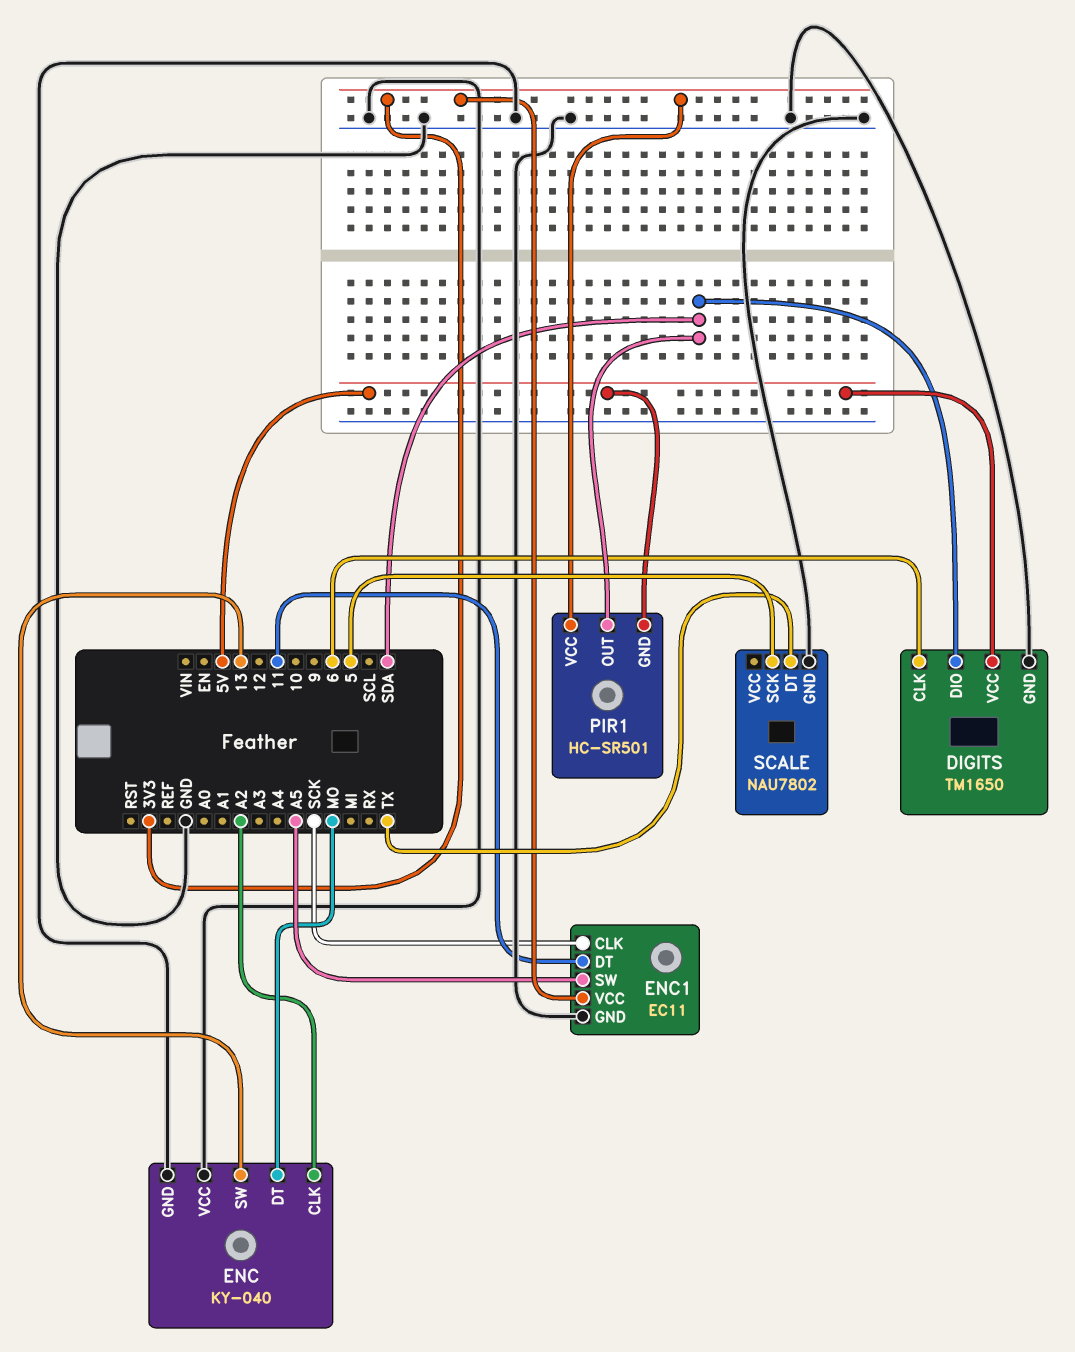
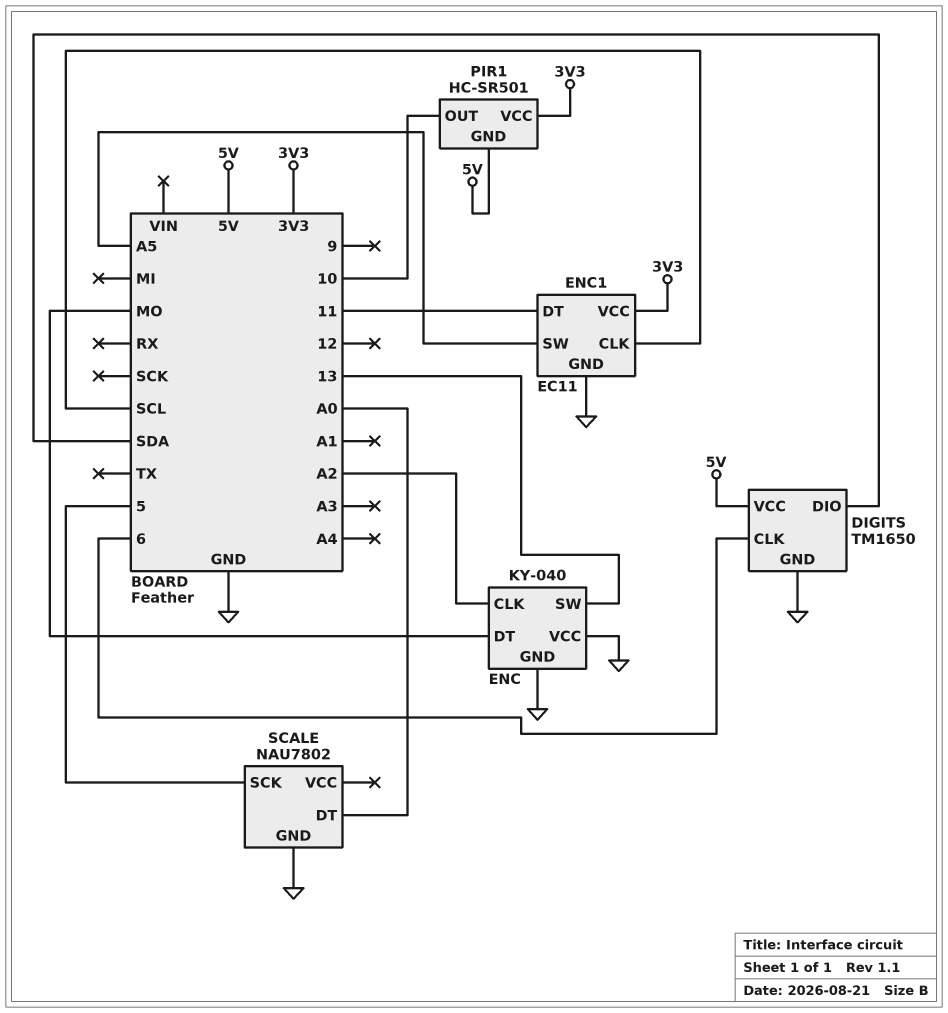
ENC1 pin CLK: SCK -> SCL
PIR1 pin OUT: SDA -> 10
SCALE pin DT: TX -> A0

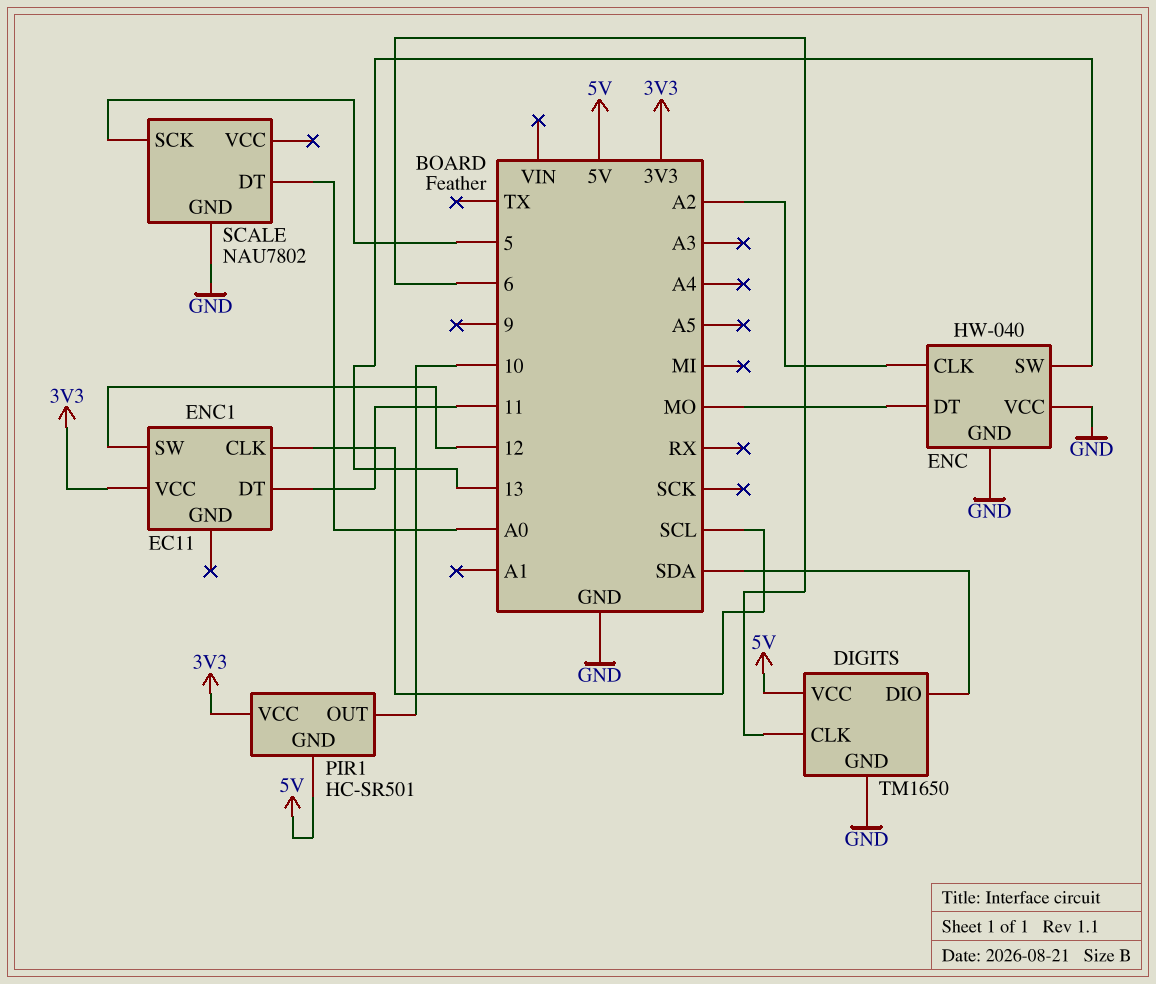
ENC: KY-040 -> HW-040
ENC1 pin GND: GND -> none
ENC1 pin SW: A5 -> 12

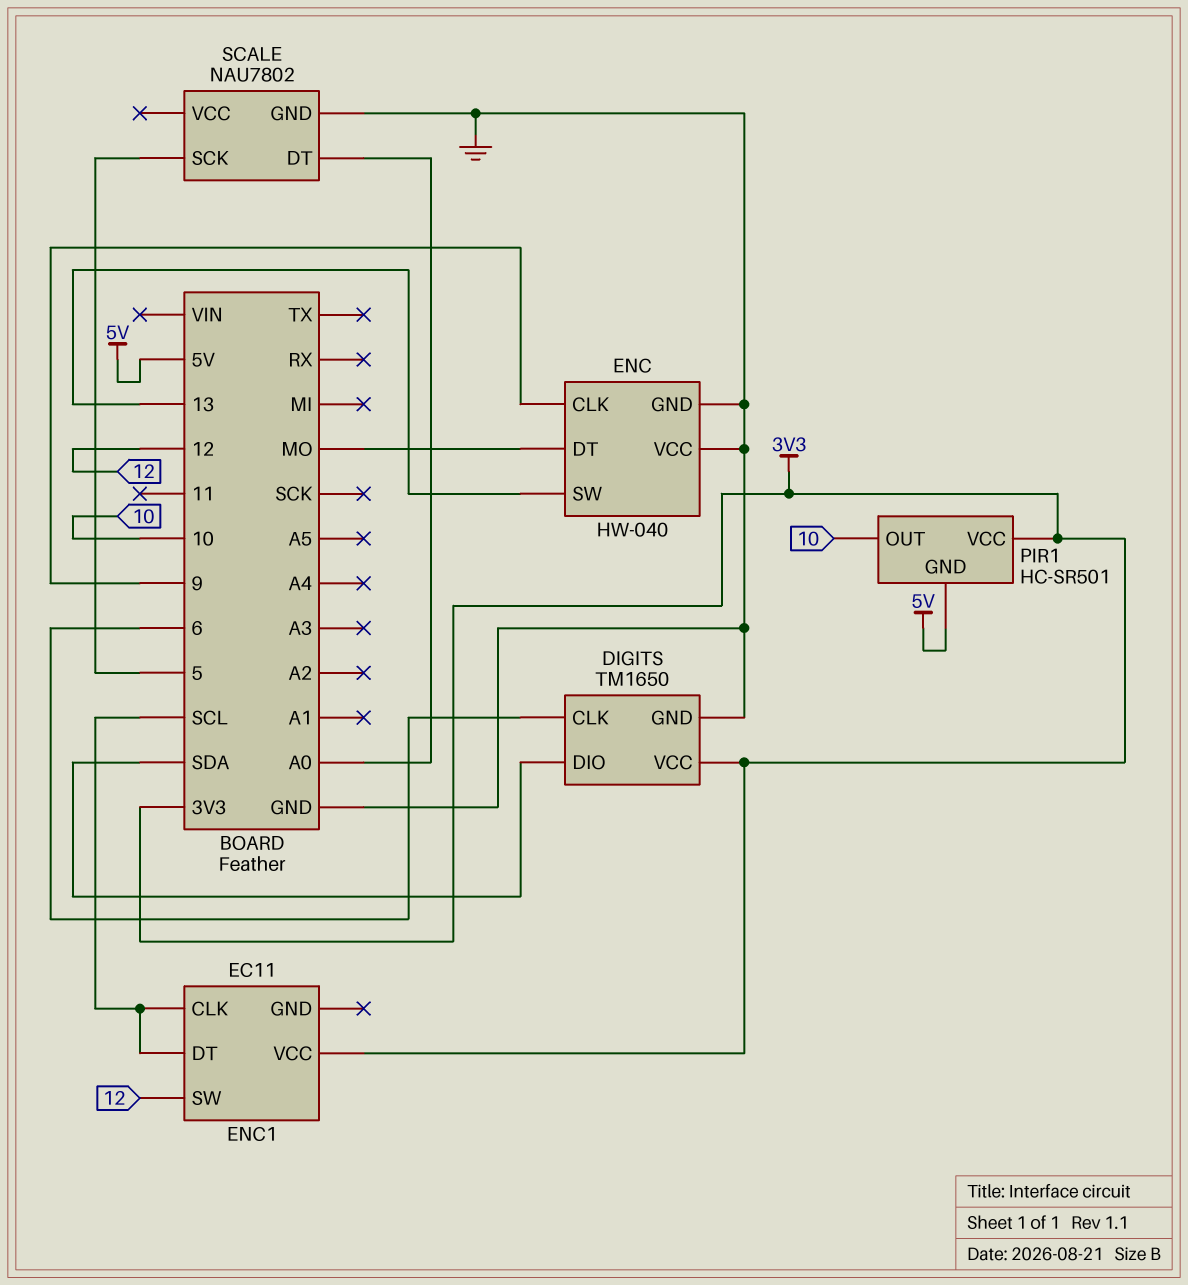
DIGITS pin VCC: 5V -> 3V3
ENC pin CLK: A2 -> 9
ENC1 pin DT: 11 -> SCL

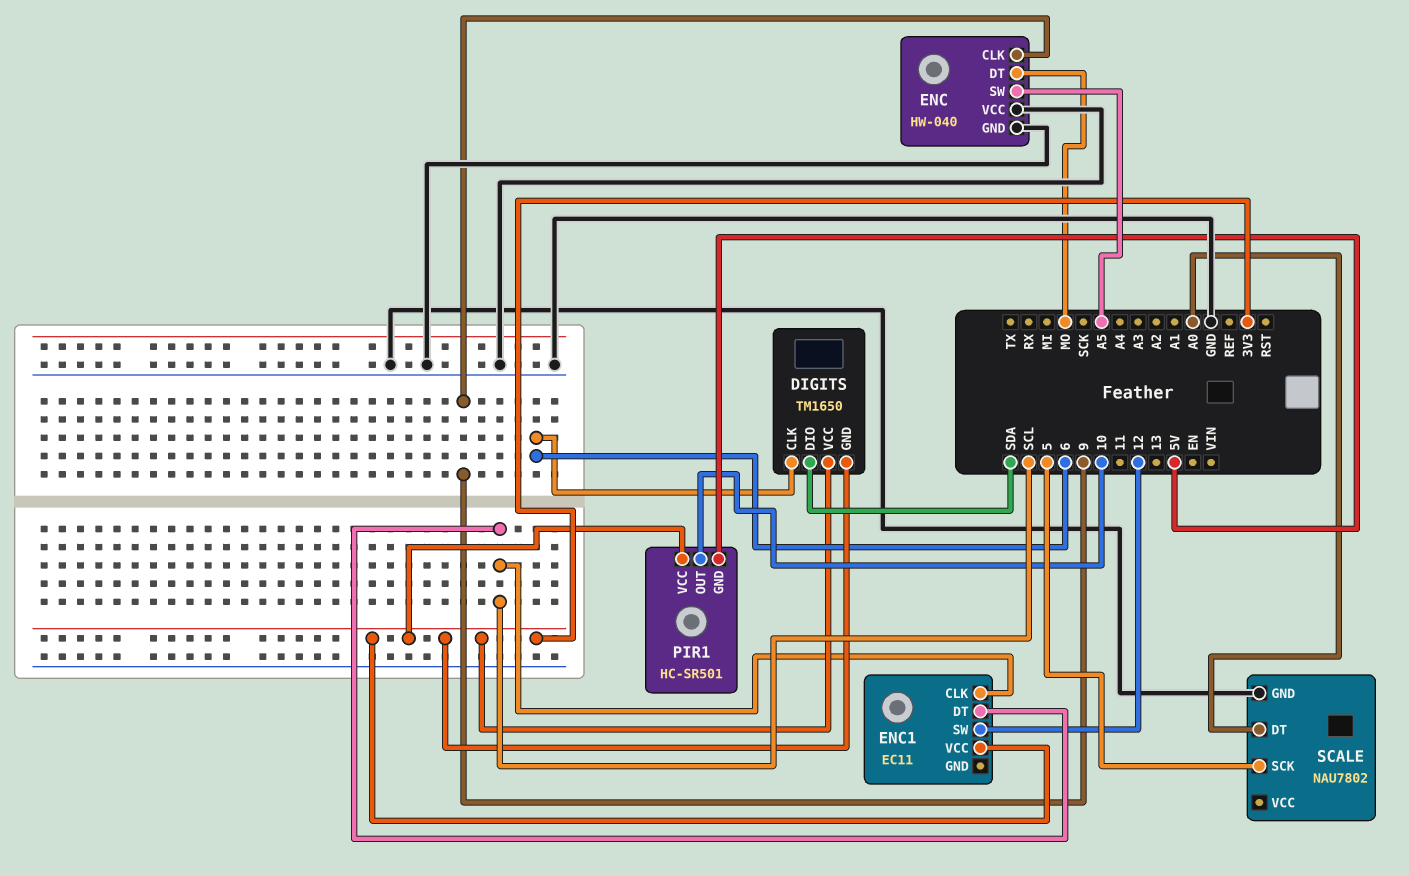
DIGITS pin GND: GND -> 3V3
ENC pin SW: 13 -> A5

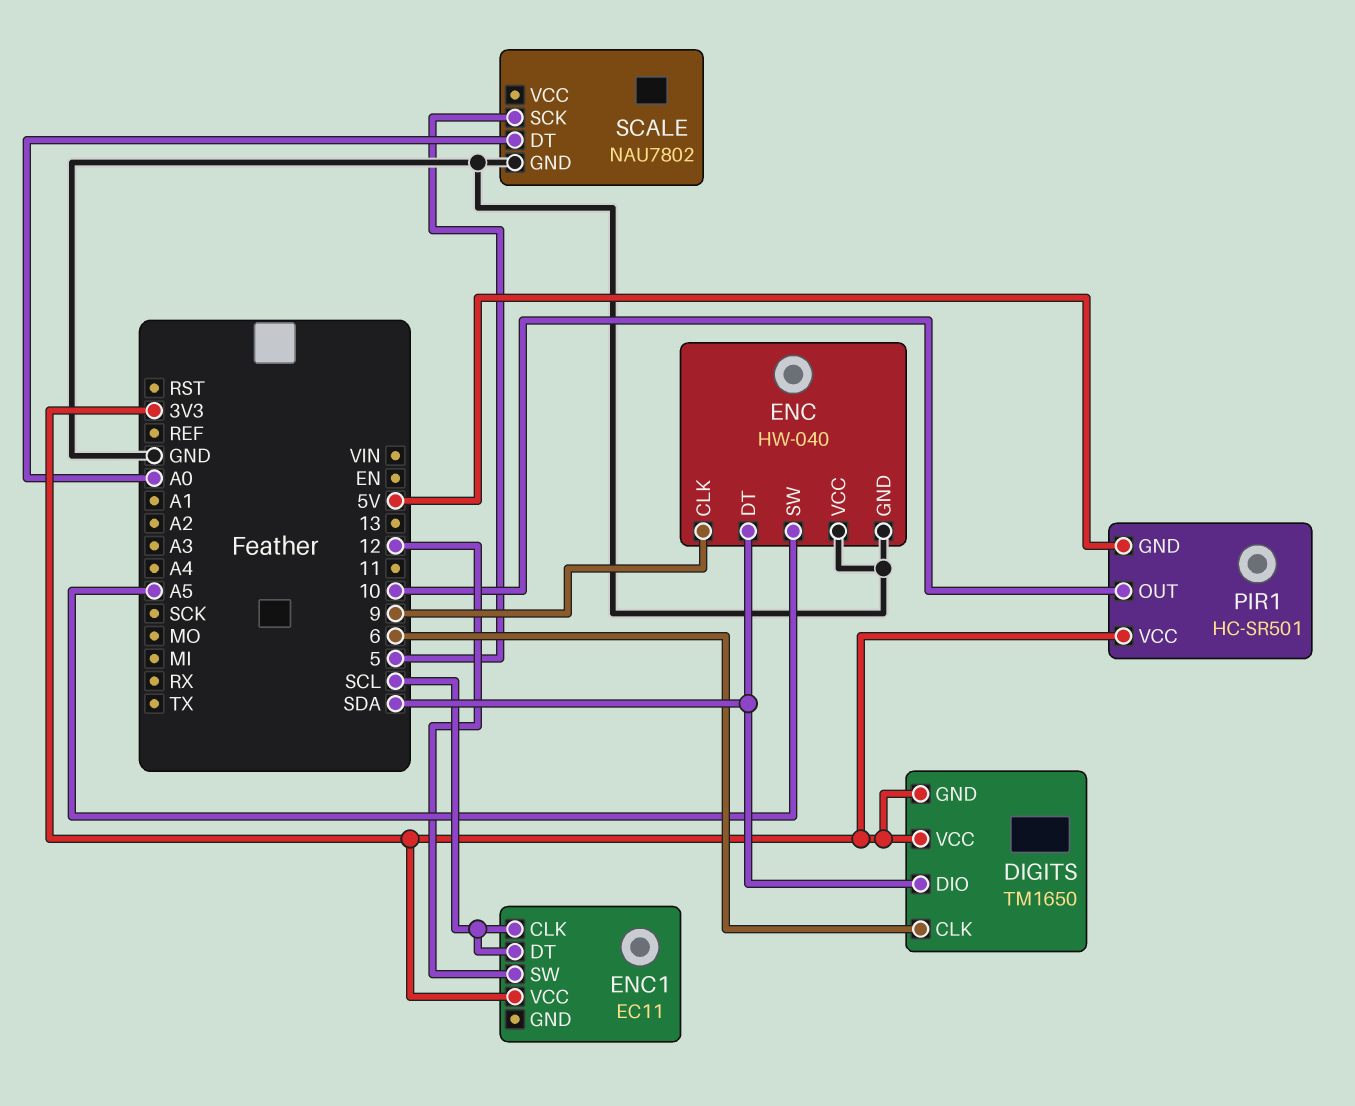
ENC pin DT: MO -> SDA

